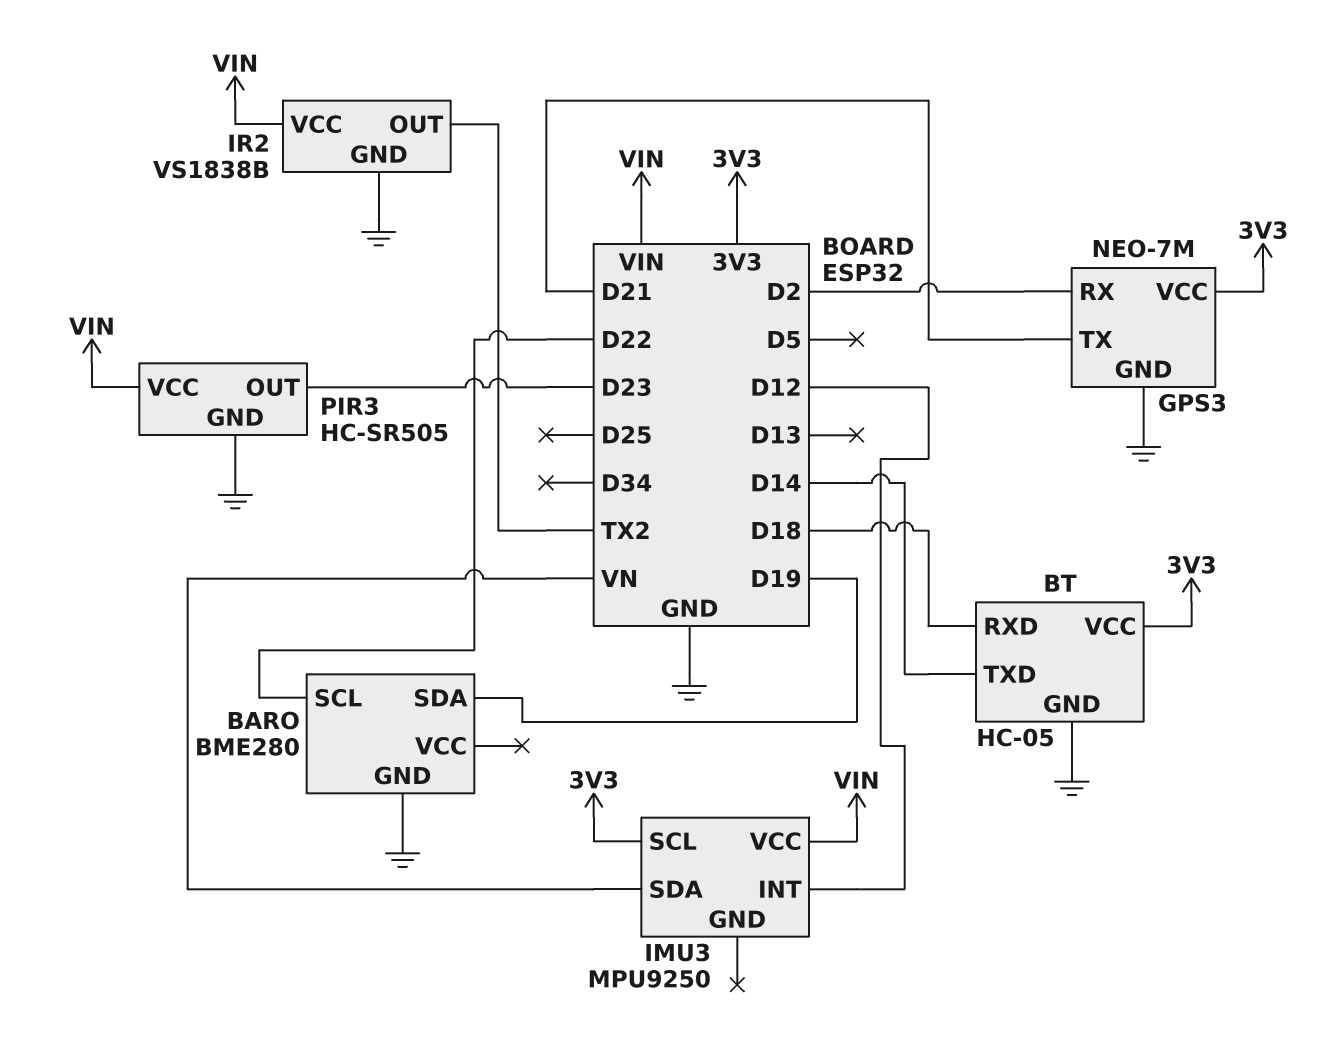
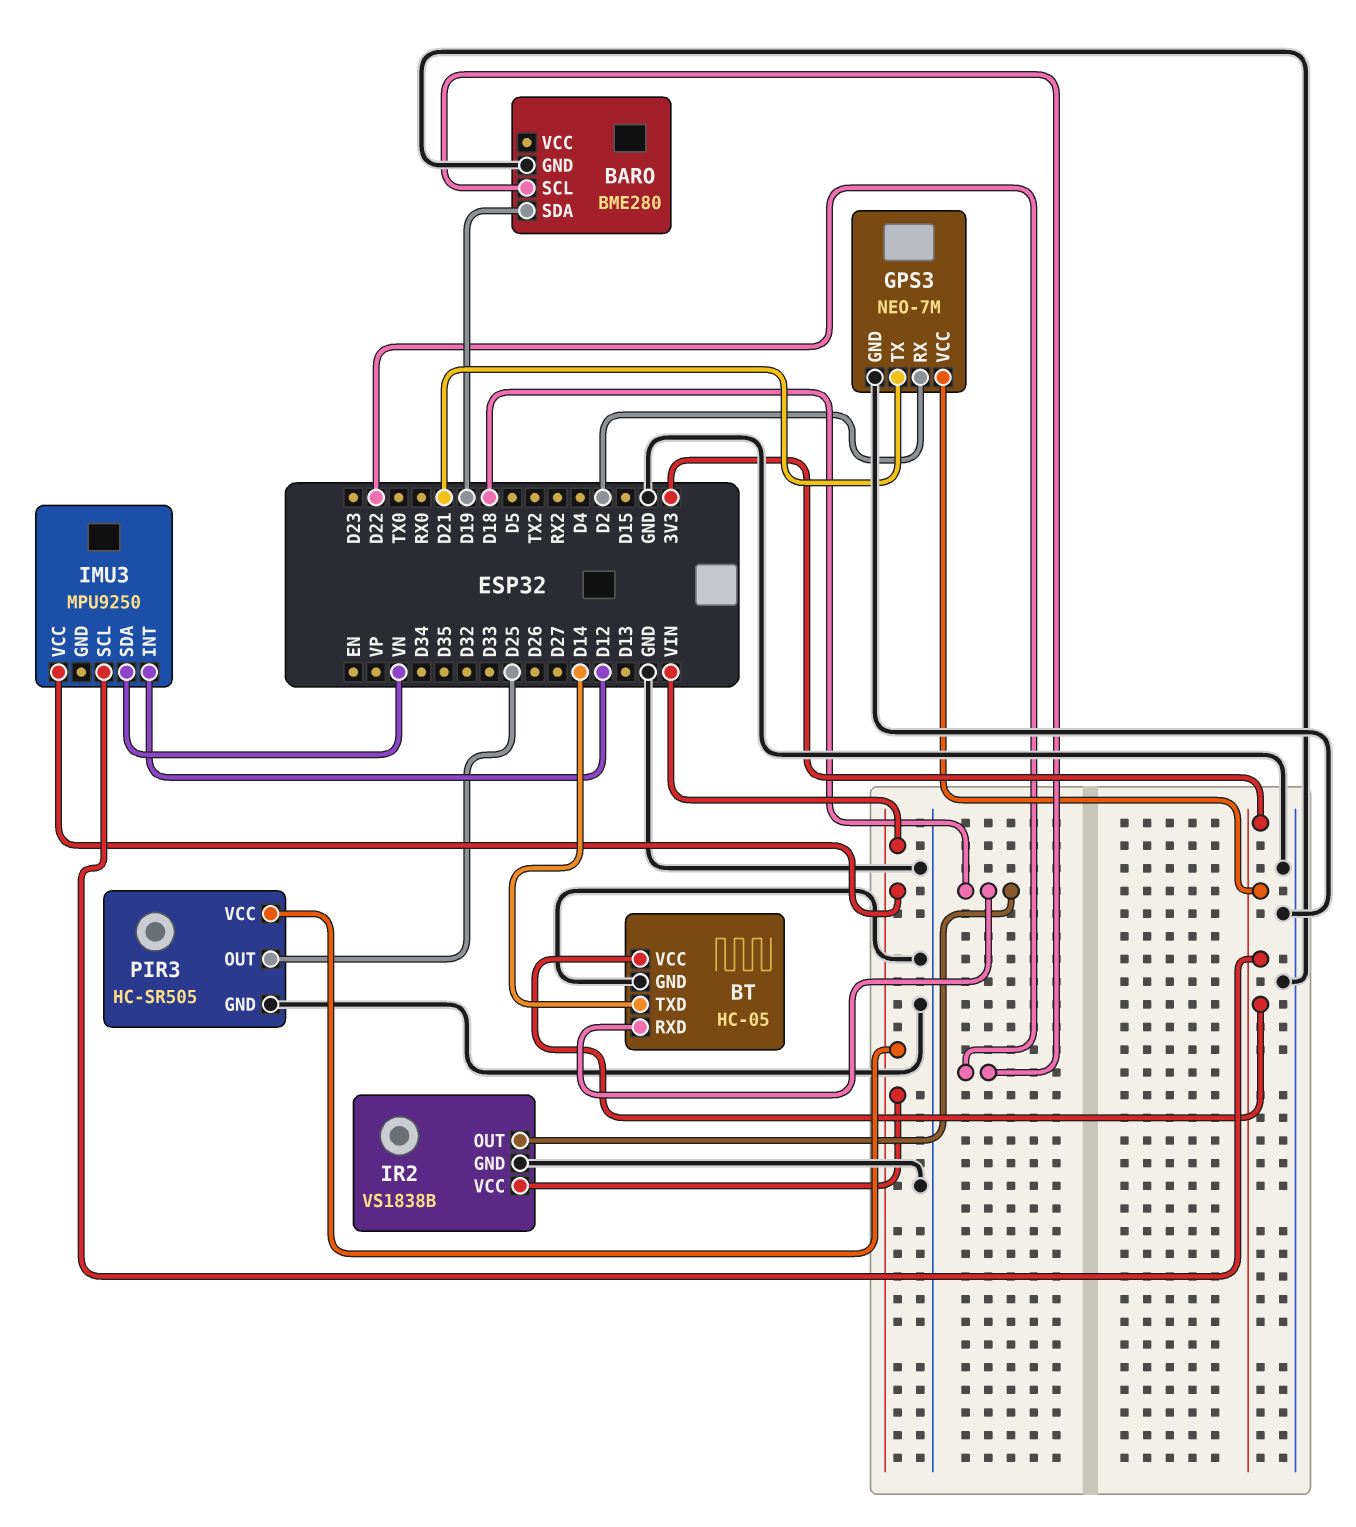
IR2 pin OUT: TX2 -> D18
PIR3 pin OUT: D23 -> D25

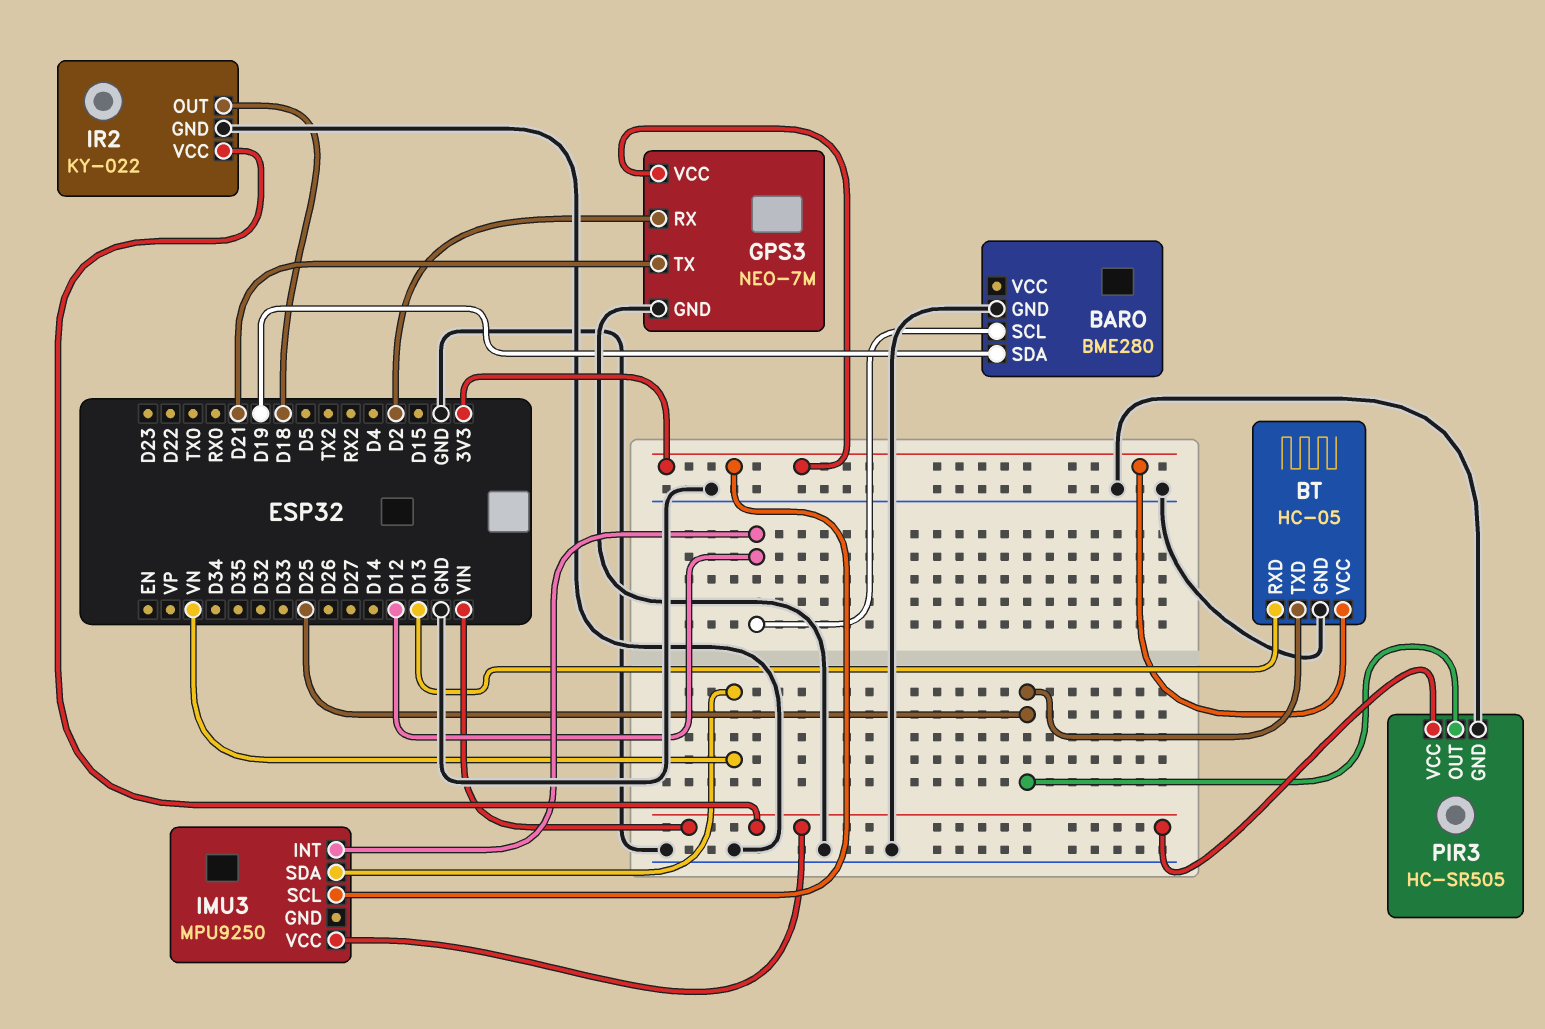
BARO pin SCL: D22 -> D12
BT pin RXD: D18 -> D13
BT pin TXD: D14 -> D25
IR2: VS1838B -> KY-022

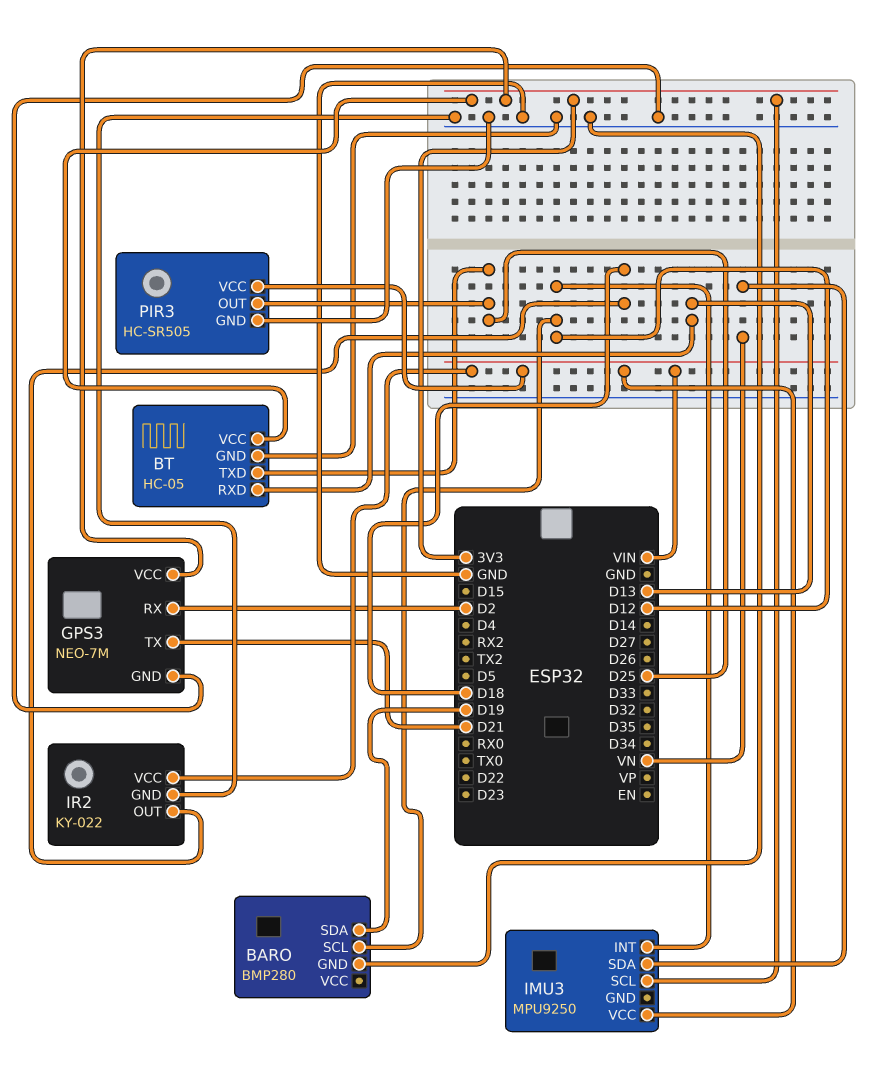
BARO: BME280 -> BMP280

